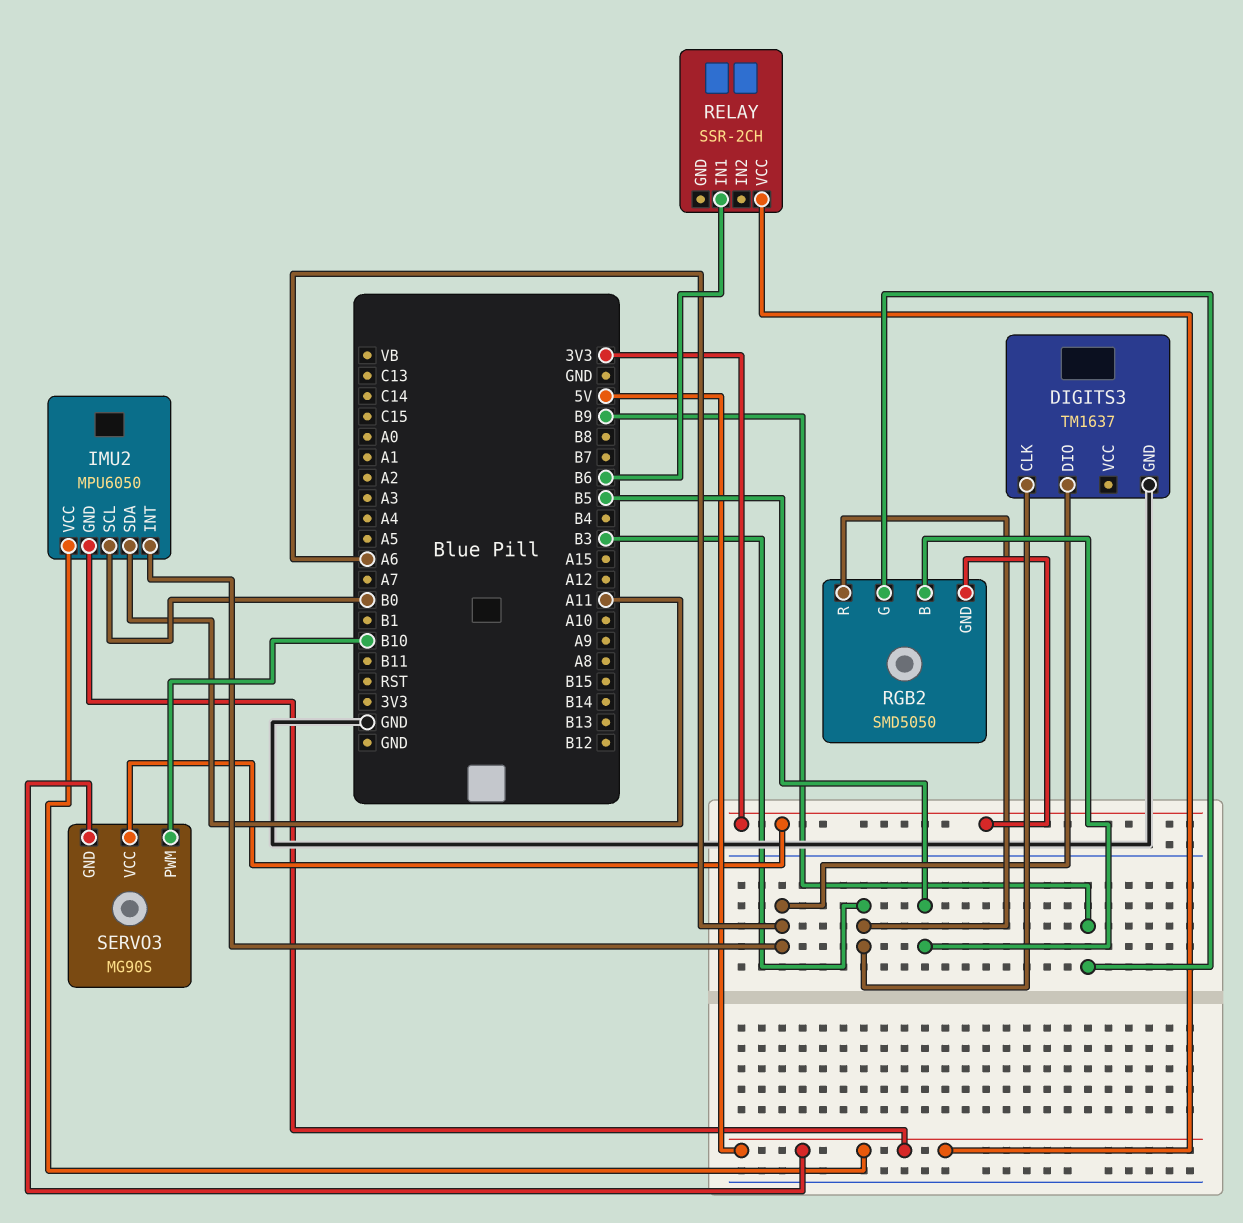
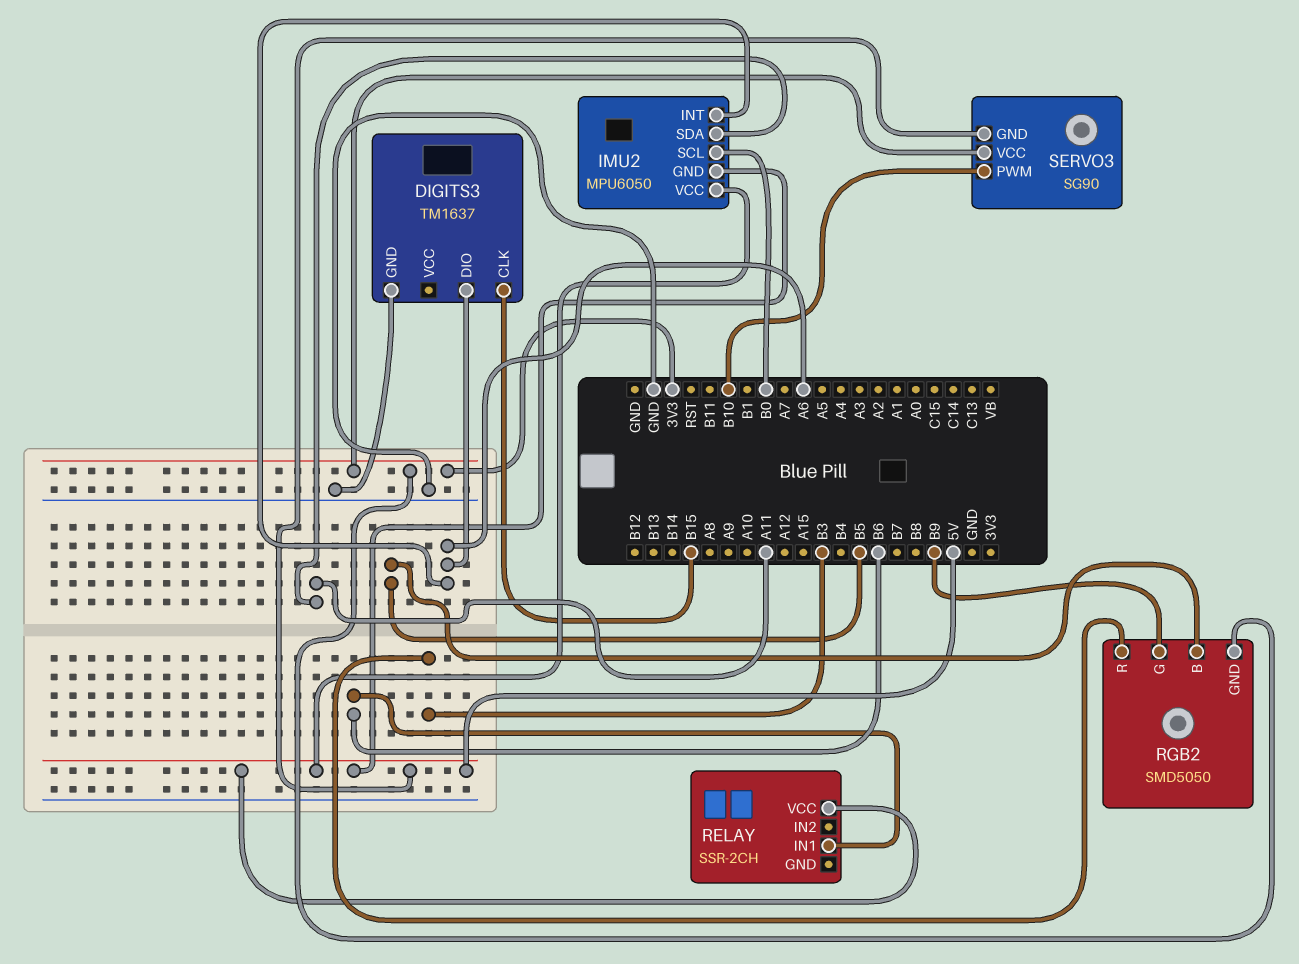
DIGITS3 pin CLK: B3 -> B15
SERVO3: MG90S -> SG90

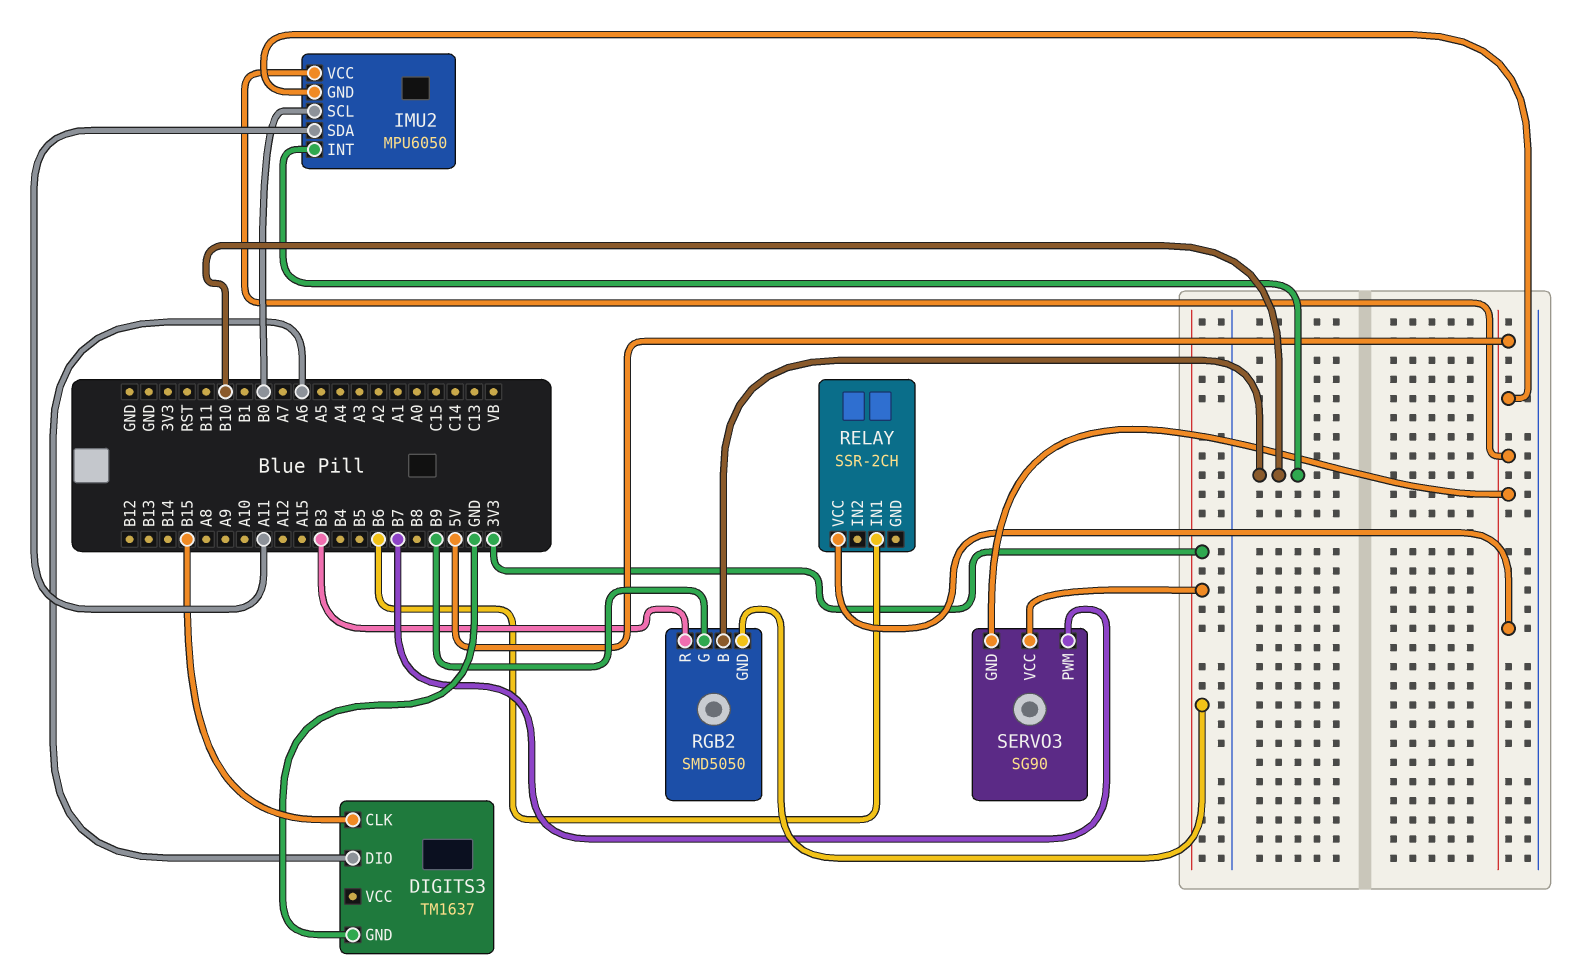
IMU2 pin INT: A6 -> B10
RGB2 pin B: B5 -> B10
SERVO3 pin PWM: B10 -> B7

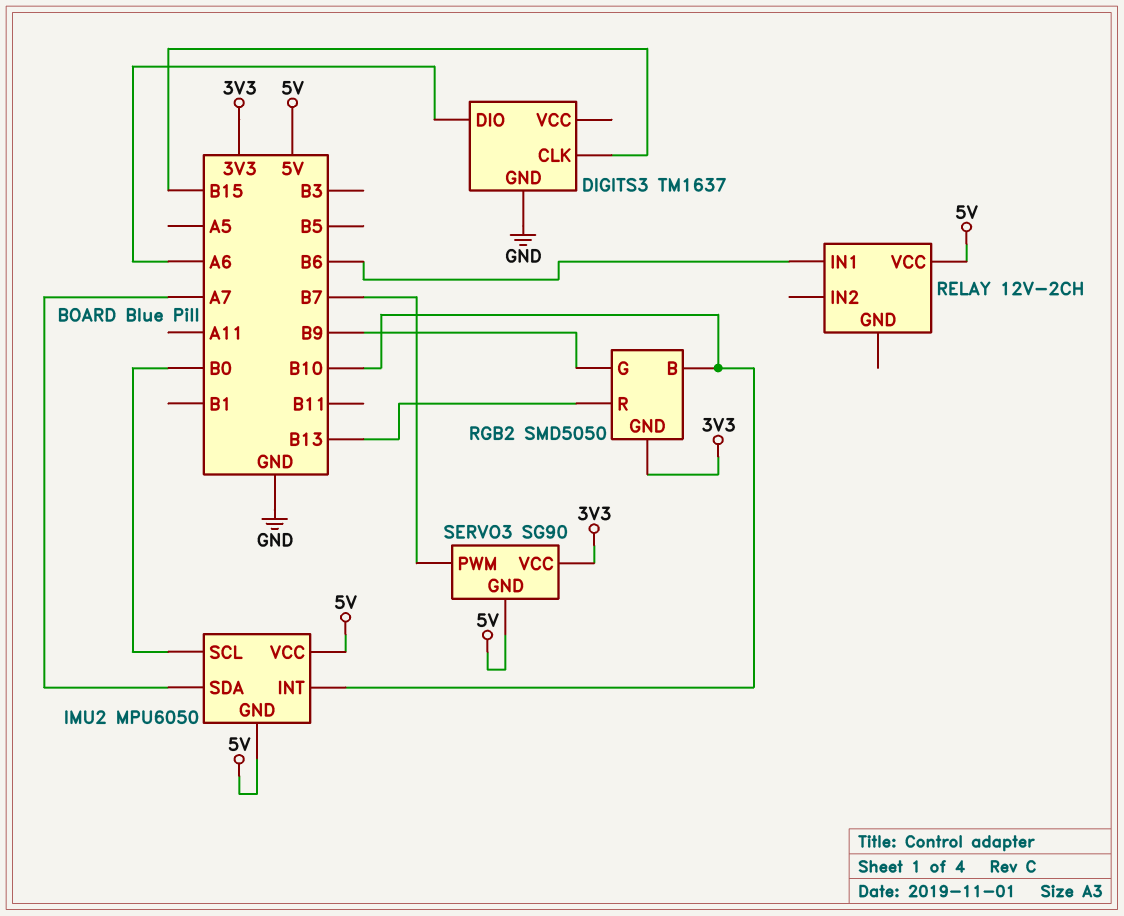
IMU2 pin SDA: A11 -> A7
RELAY: SSR-2CH -> 12V-2CH
RGB2 pin R: B3 -> B13

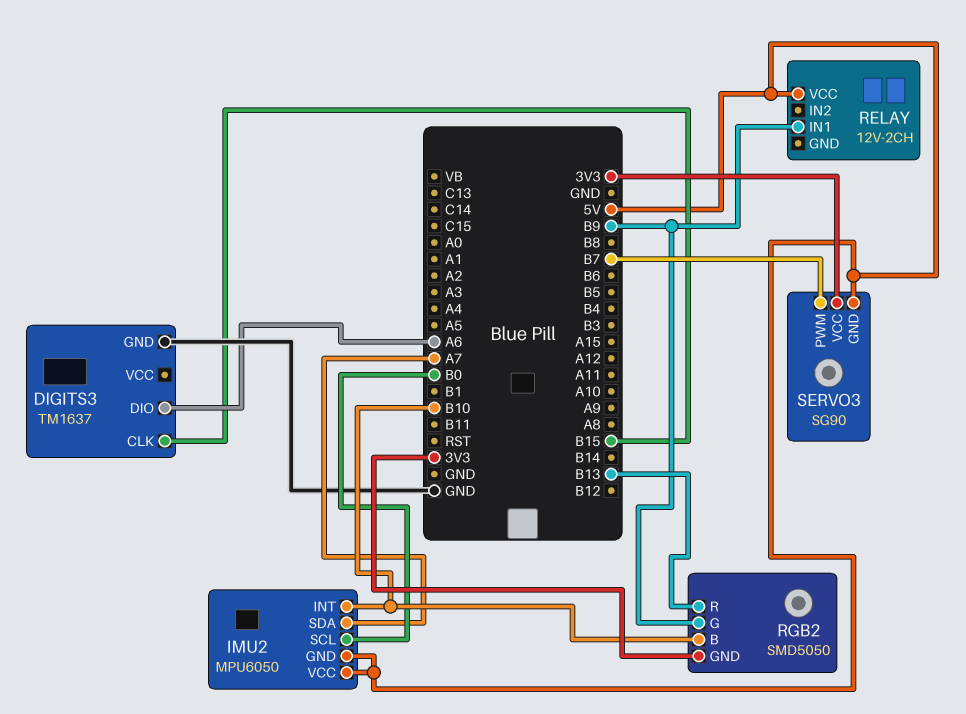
RELAY pin IN1: B6 -> B9

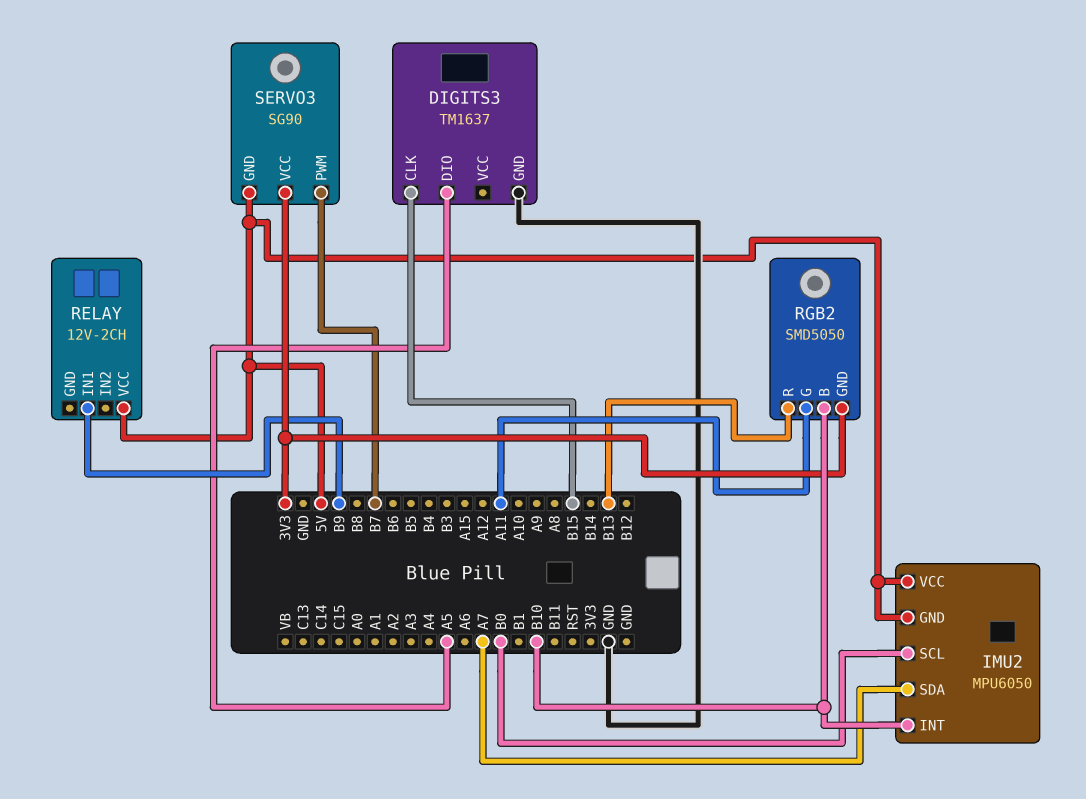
DIGITS3 pin DIO: A6 -> A5
RGB2 pin G: B9 -> A11

